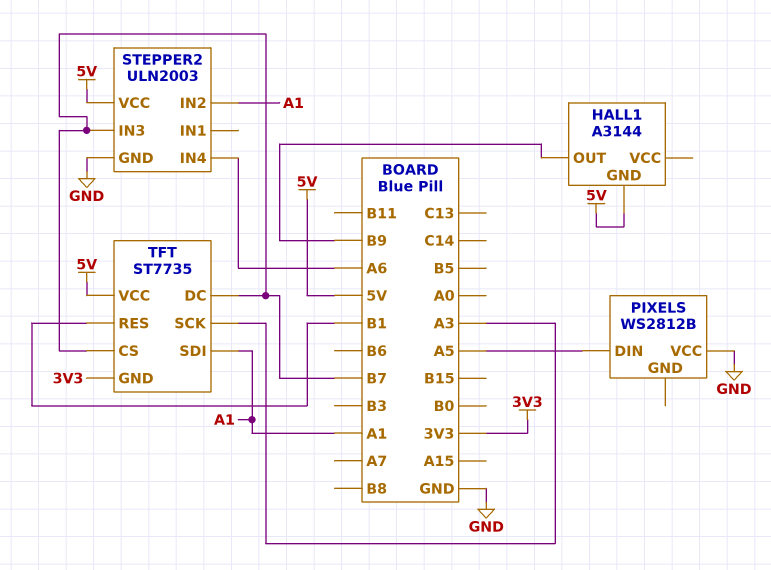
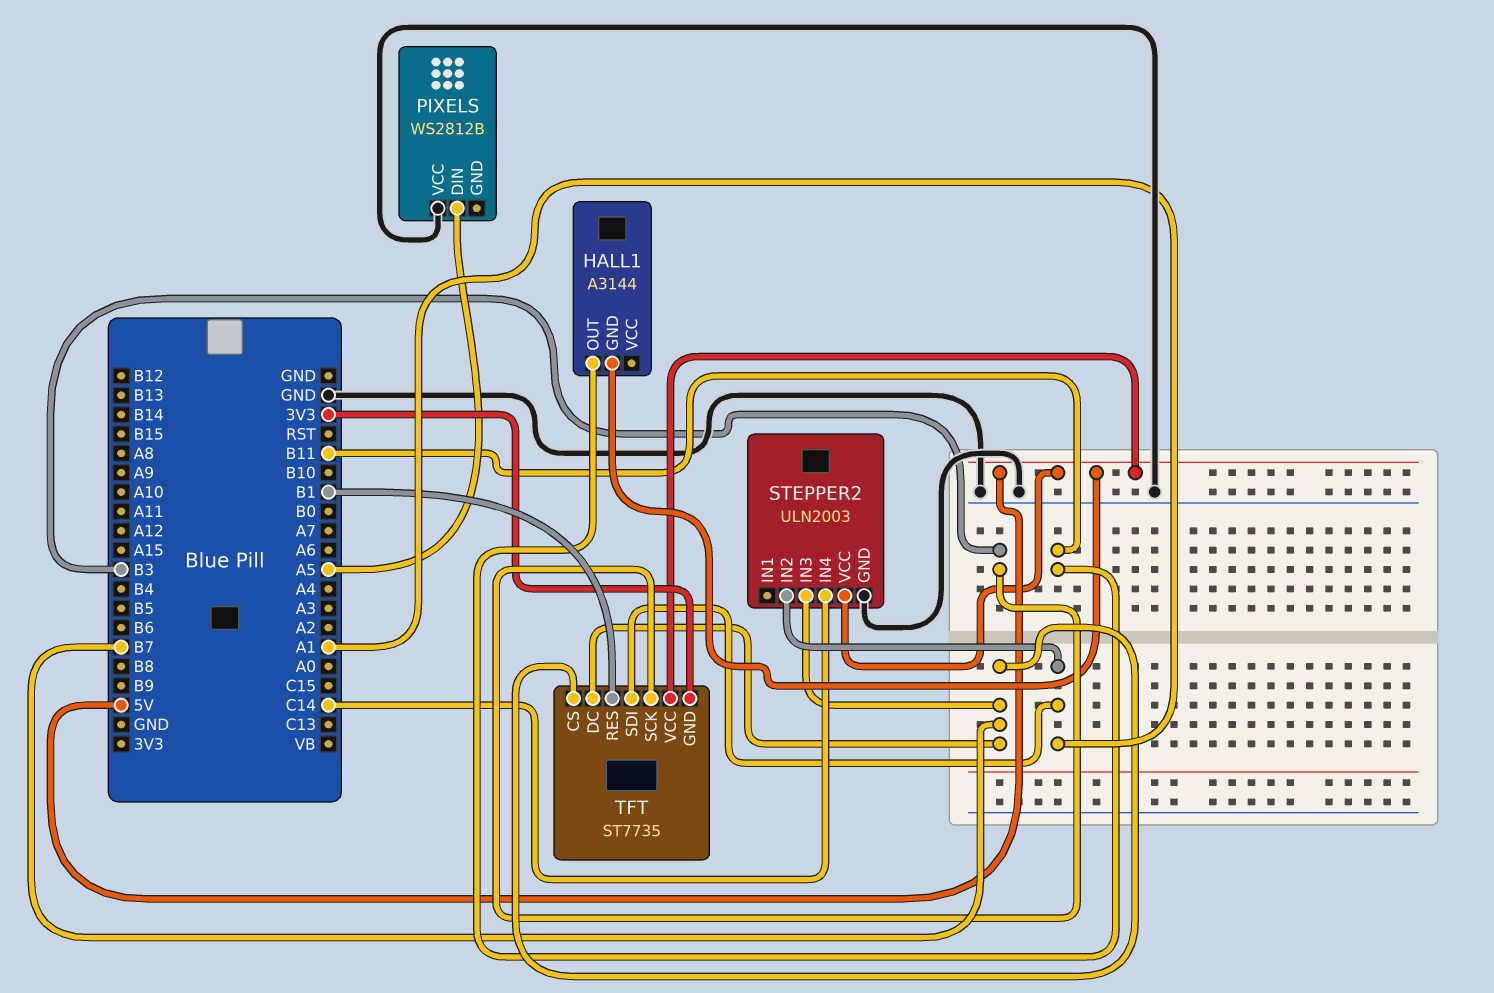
HALL1 pin OUT: B9 -> B11
STEPPER2 pin IN4: A6 -> C14
TFT pin SCK: A3 -> B3

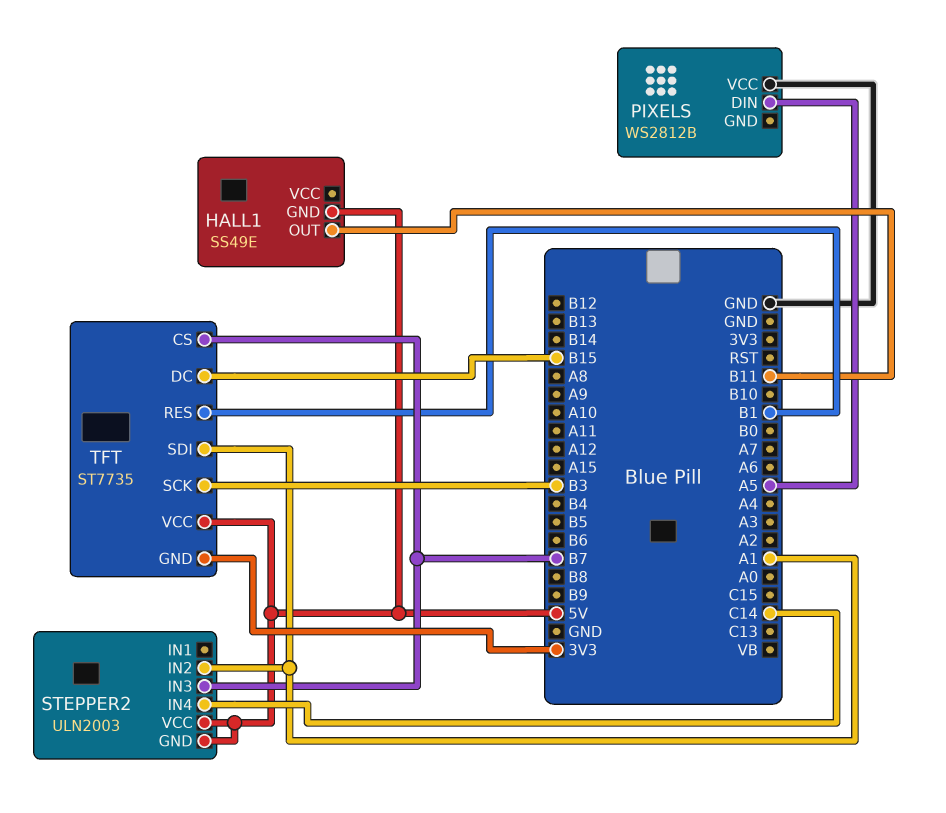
HALL1: A3144 -> SS49E
STEPPER2 pin GND: GND -> 5V
TFT pin DC: B7 -> B15

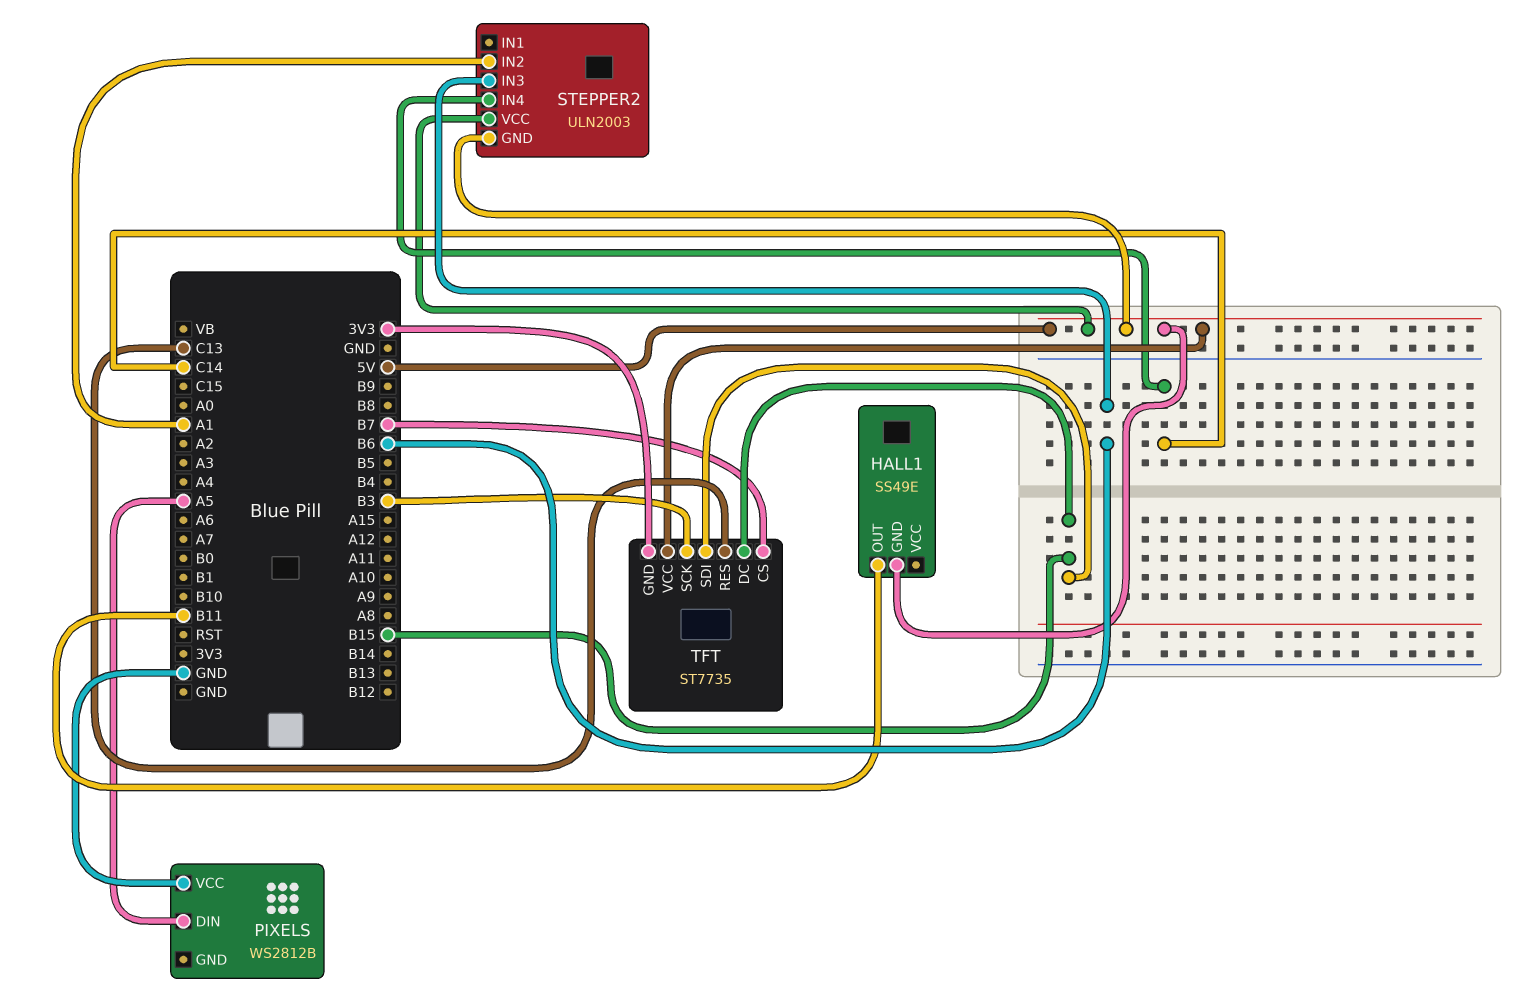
STEPPER2 pin IN3: B7 -> B6
TFT pin RES: B1 -> C13
TFT pin SDI: A1 -> B15

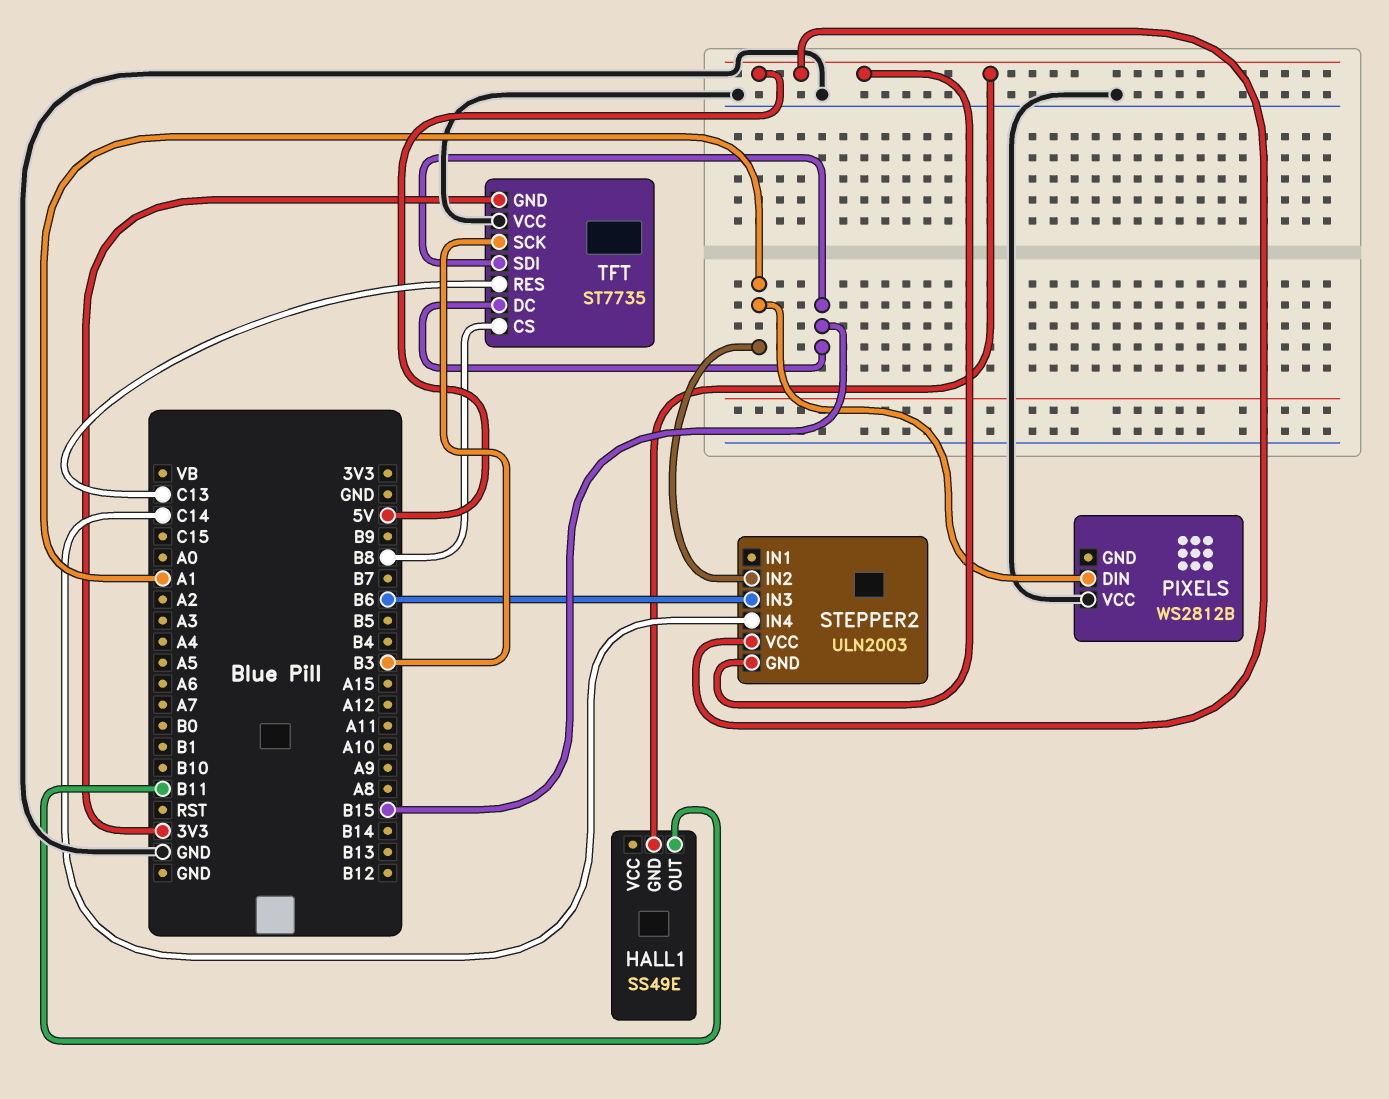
PIXELS pin DIN: A5 -> A1
TFT pin CS: B7 -> B8
TFT pin VCC: 5V -> GND

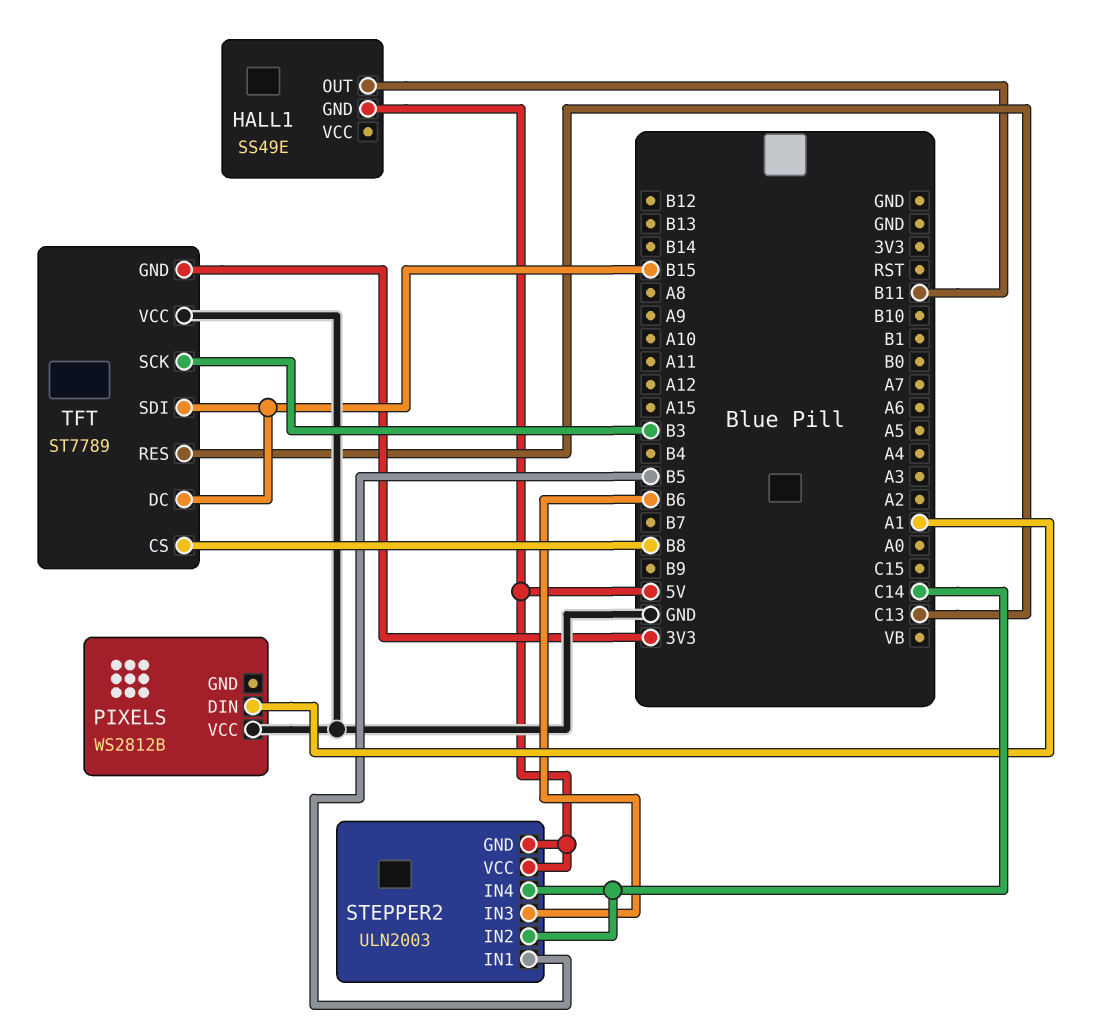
STEPPER2 pin IN1: none -> B5
STEPPER2 pin IN2: A1 -> C14
TFT: ST7735 -> ST7789

